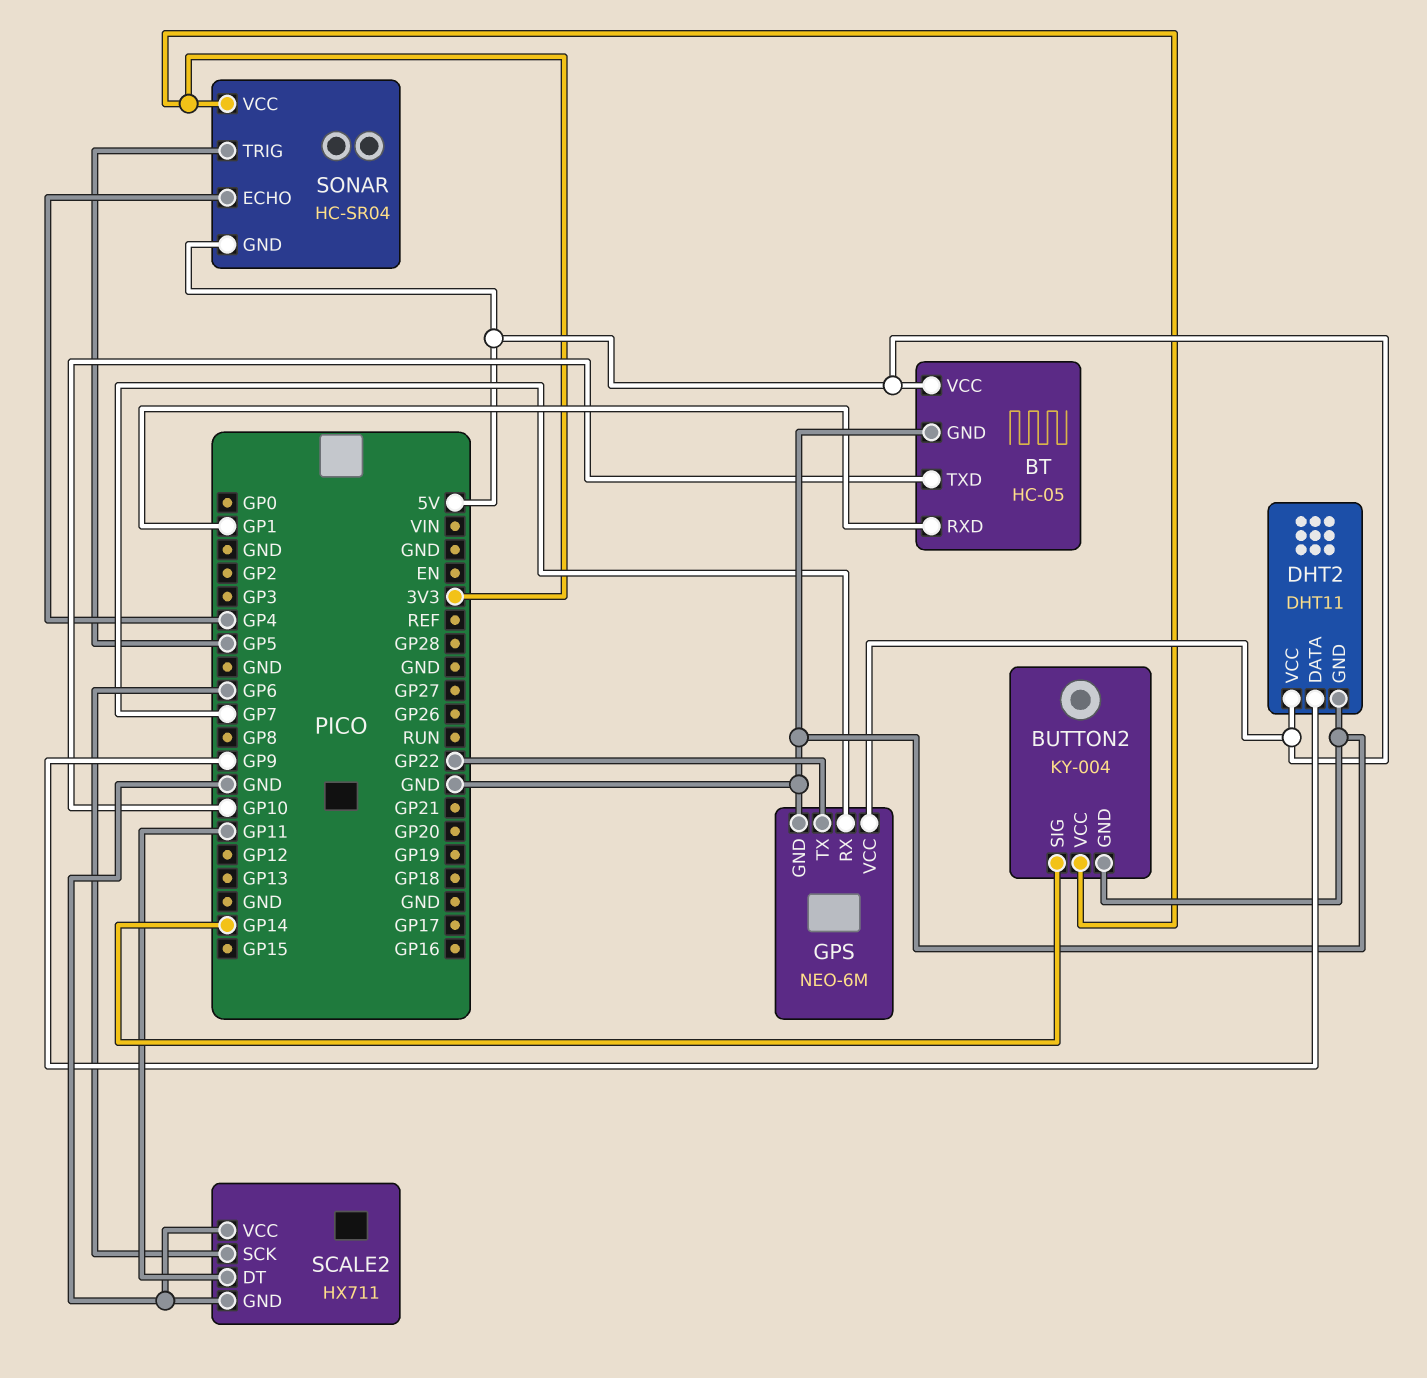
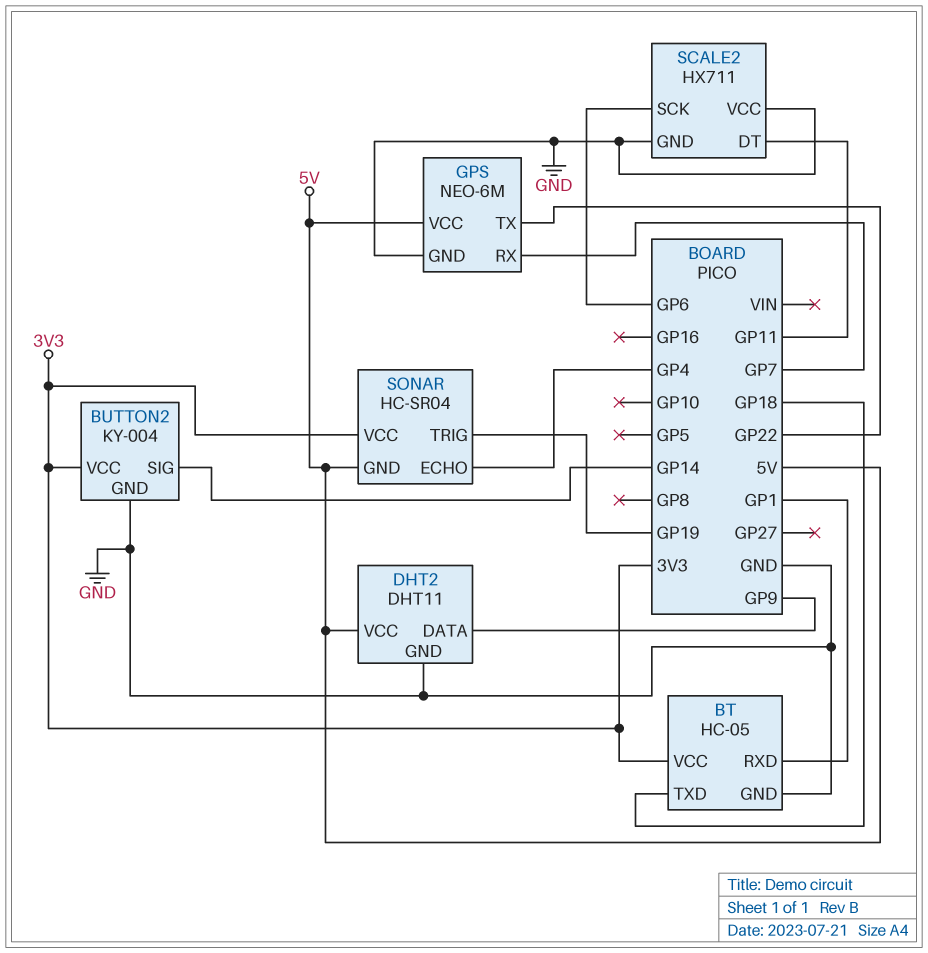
BT pin TXD: GP10 -> GP18
BT pin VCC: 5V -> 3V3
SONAR pin TRIG: GP5 -> GP19

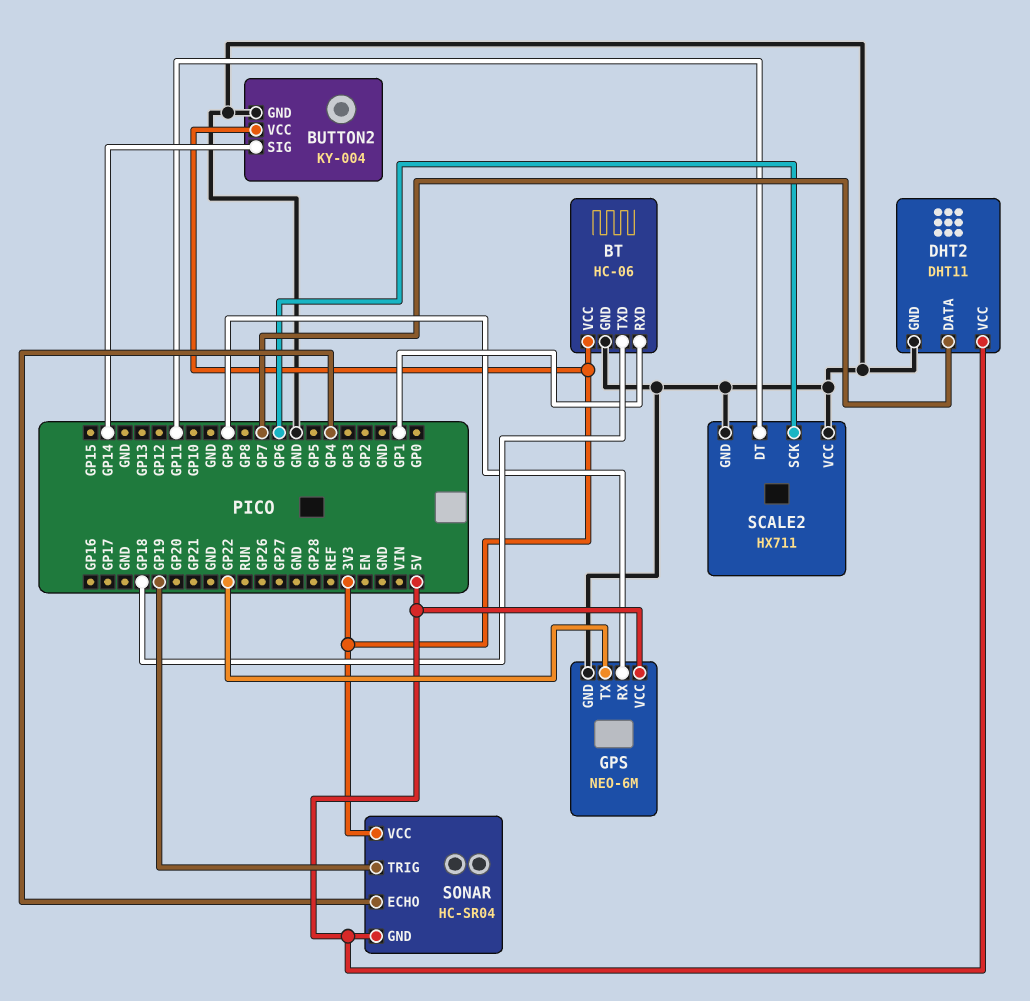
BT: HC-05 -> HC-06
DHT2 pin DATA: GP9 -> GP7
GPS pin RX: GP7 -> GP9

